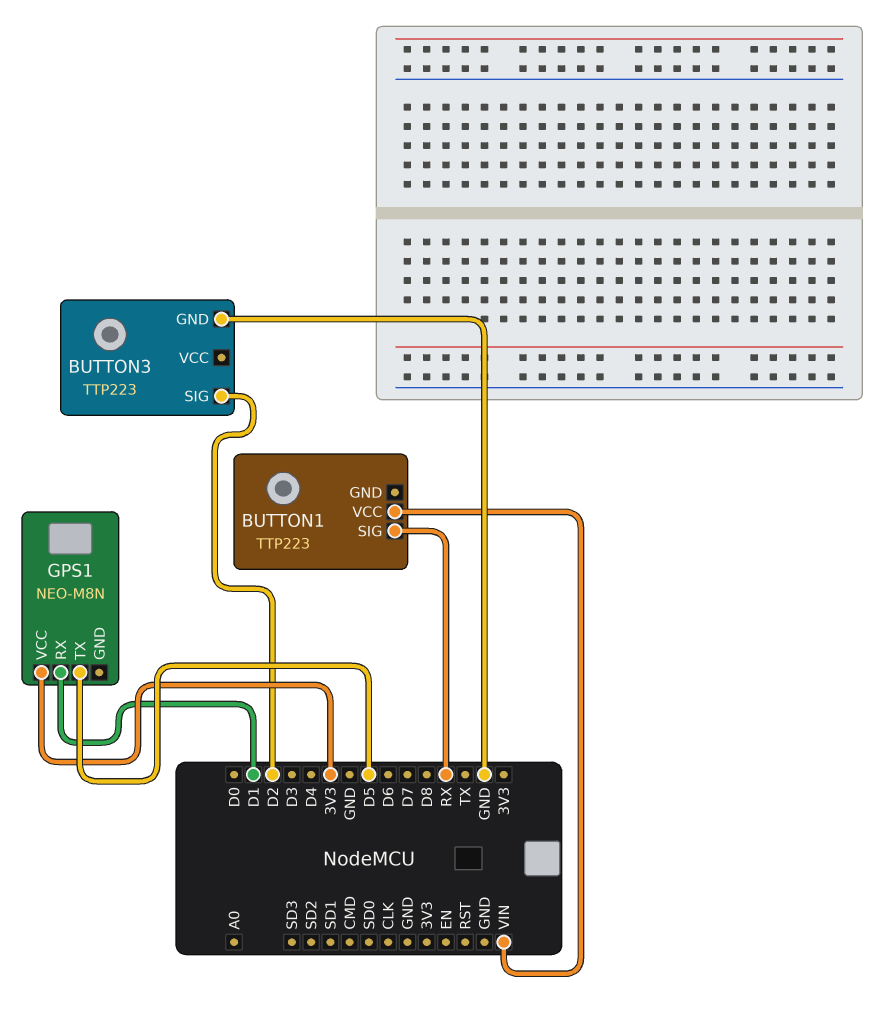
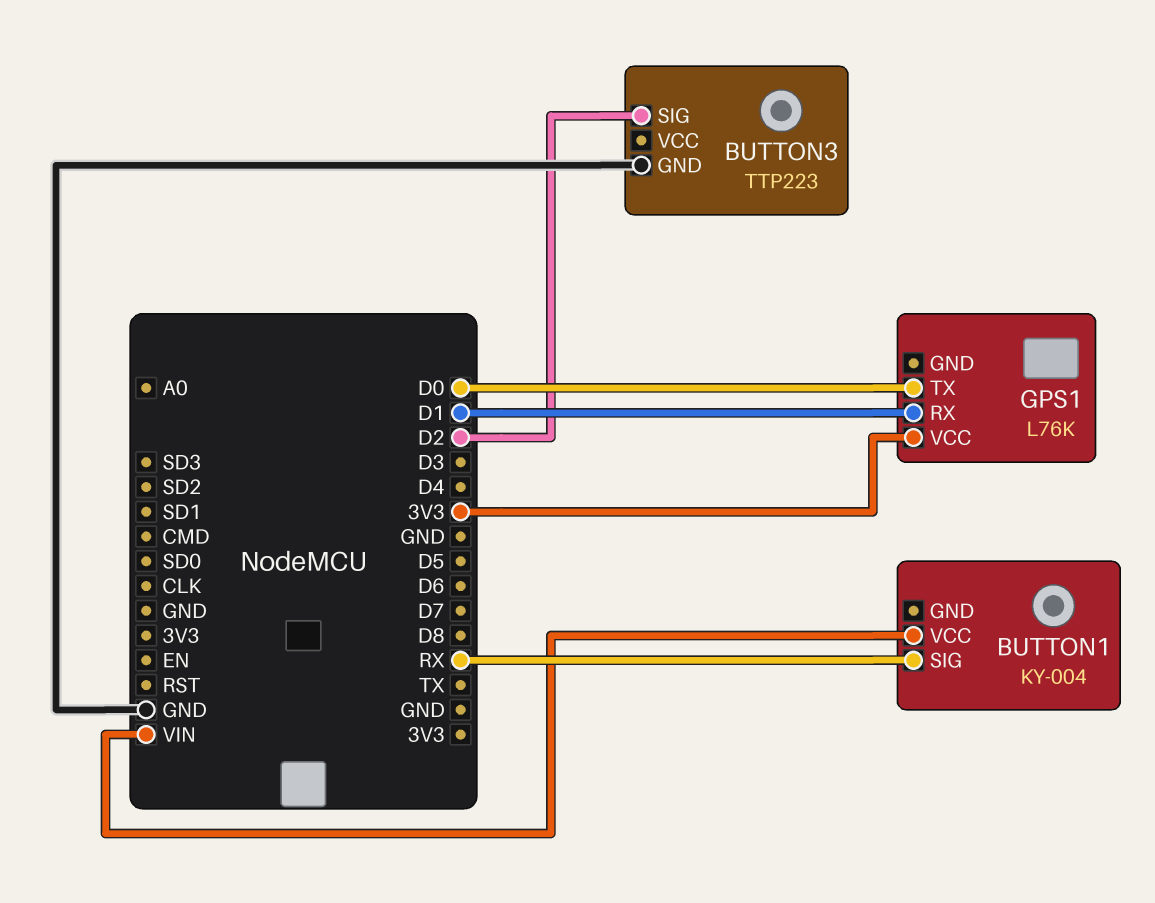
BUTTON1: TTP223 -> KY-004
GPS1: NEO-M8N -> L76K
GPS1 pin TX: D5 -> D0

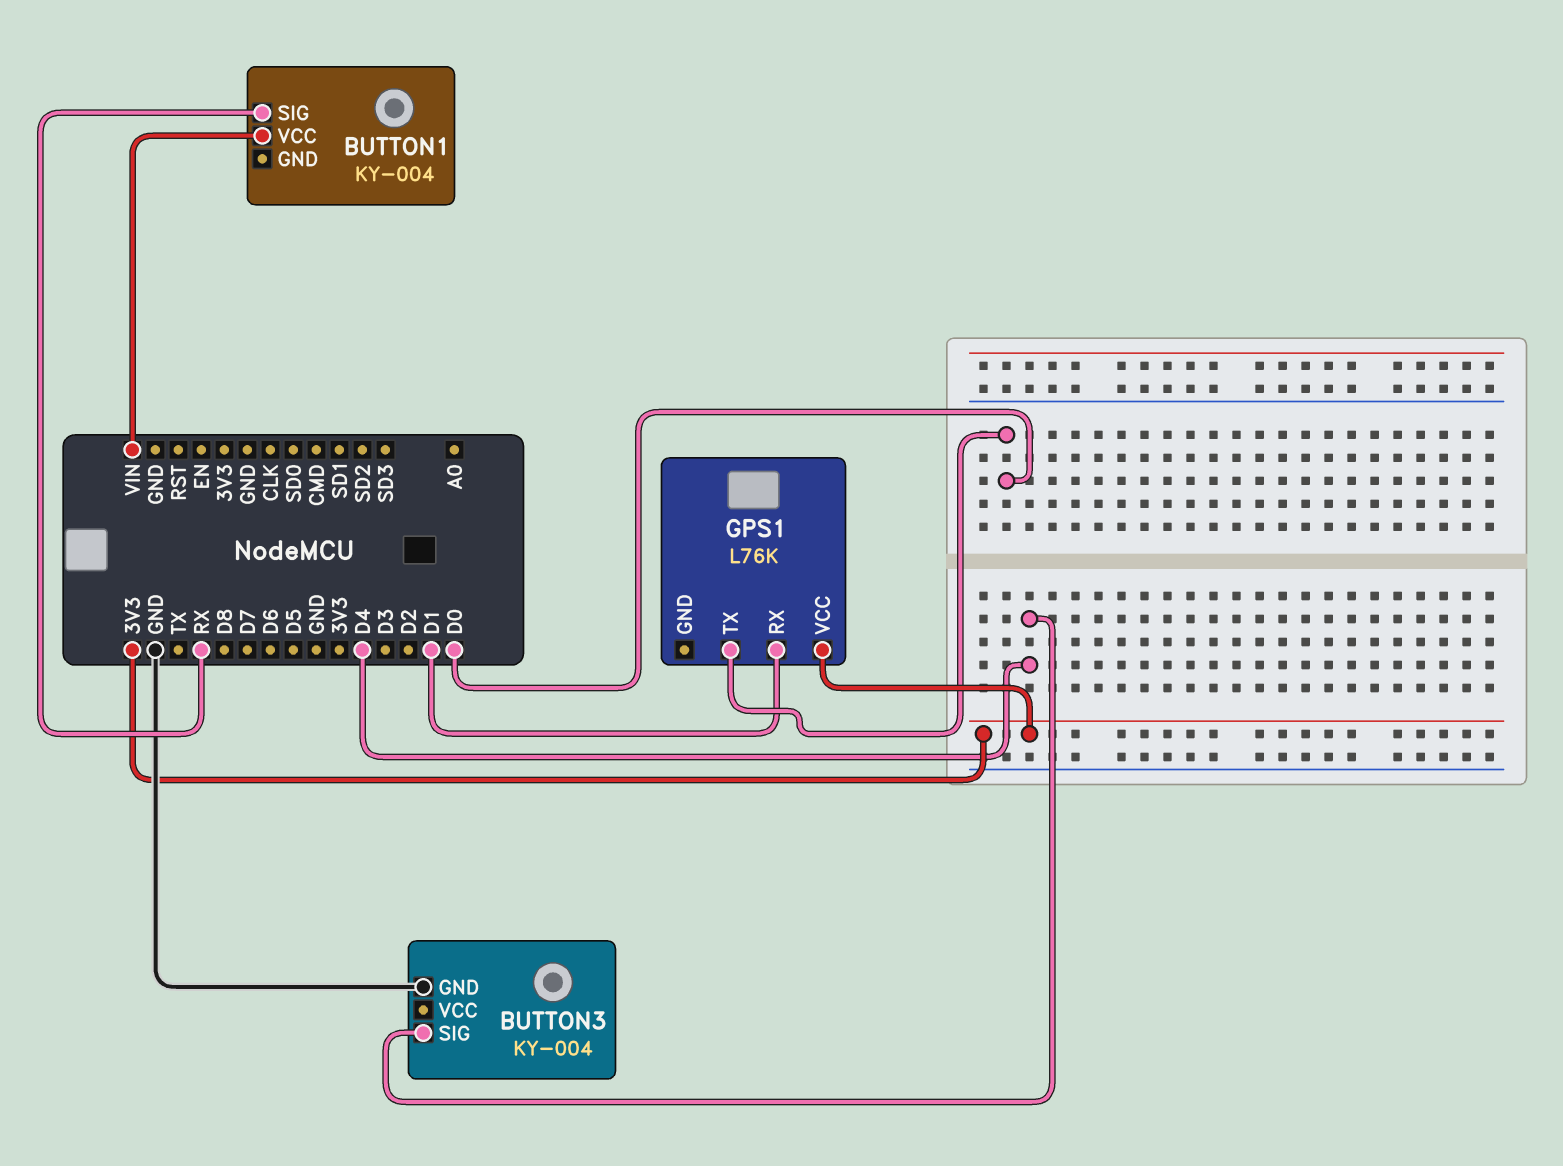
BUTTON3: TTP223 -> KY-004
BUTTON3 pin SIG: D2 -> D4

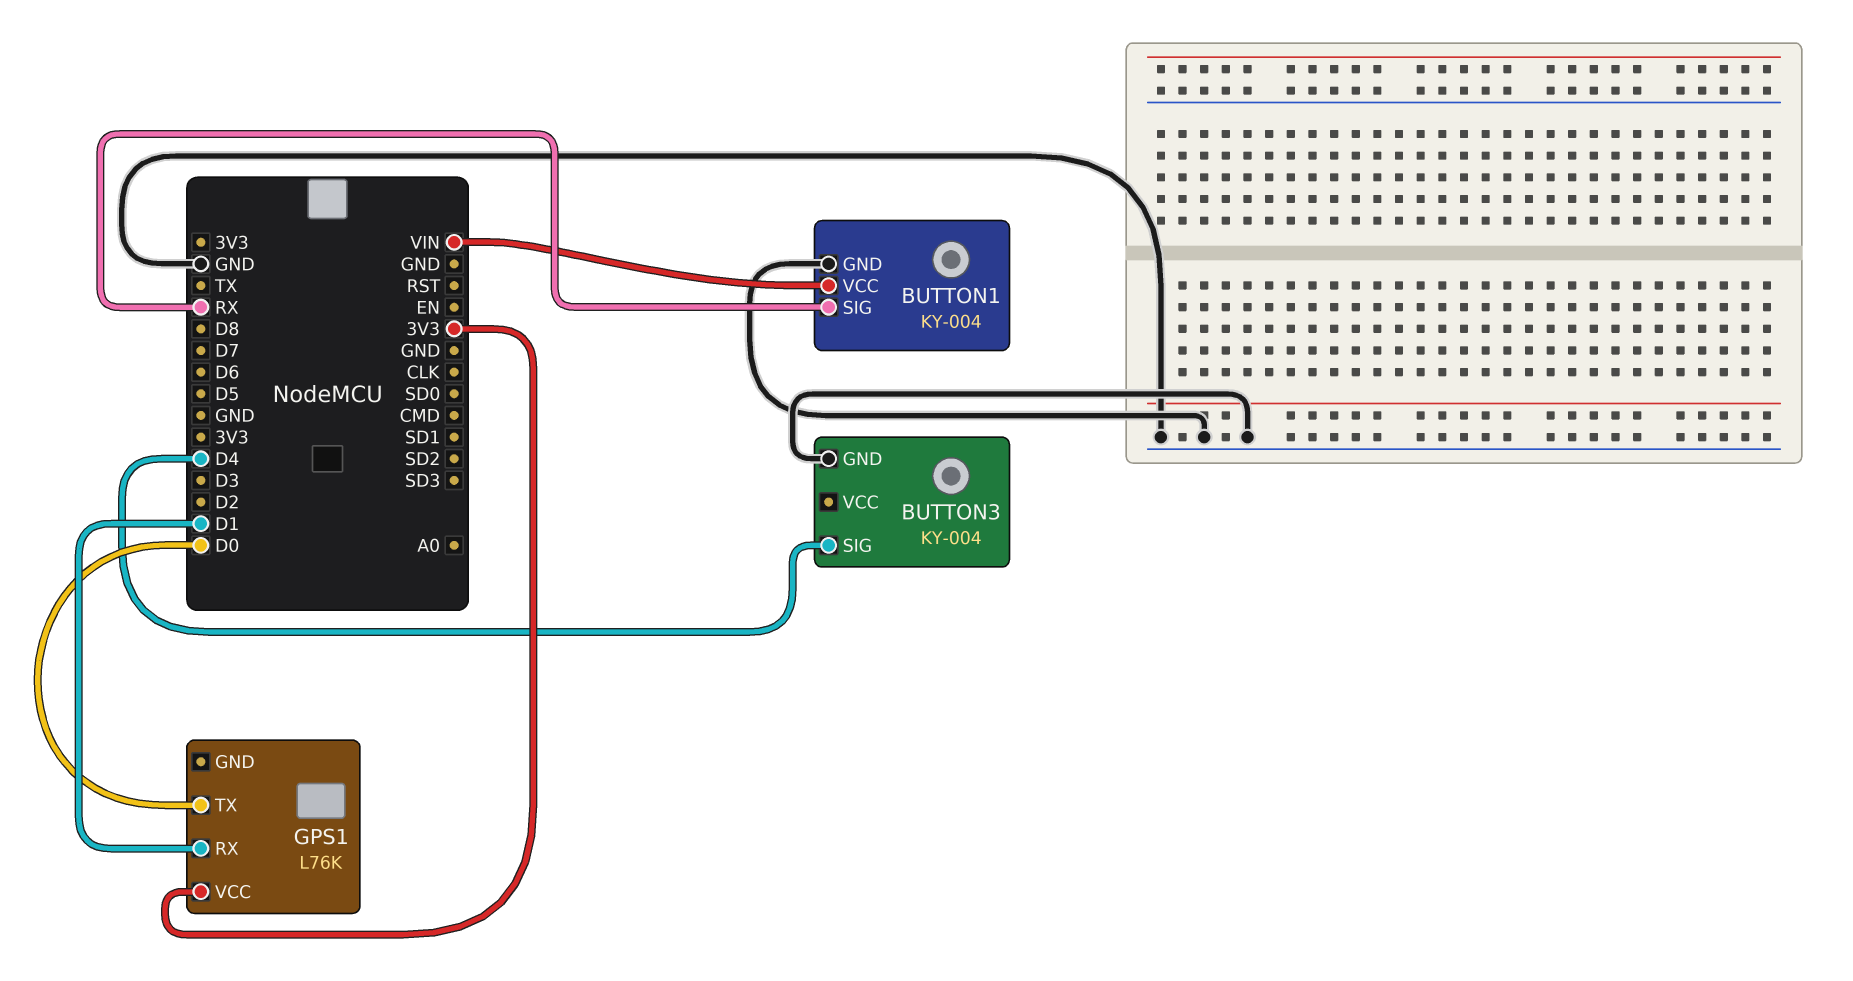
BUTTON1 pin GND: none -> GND

